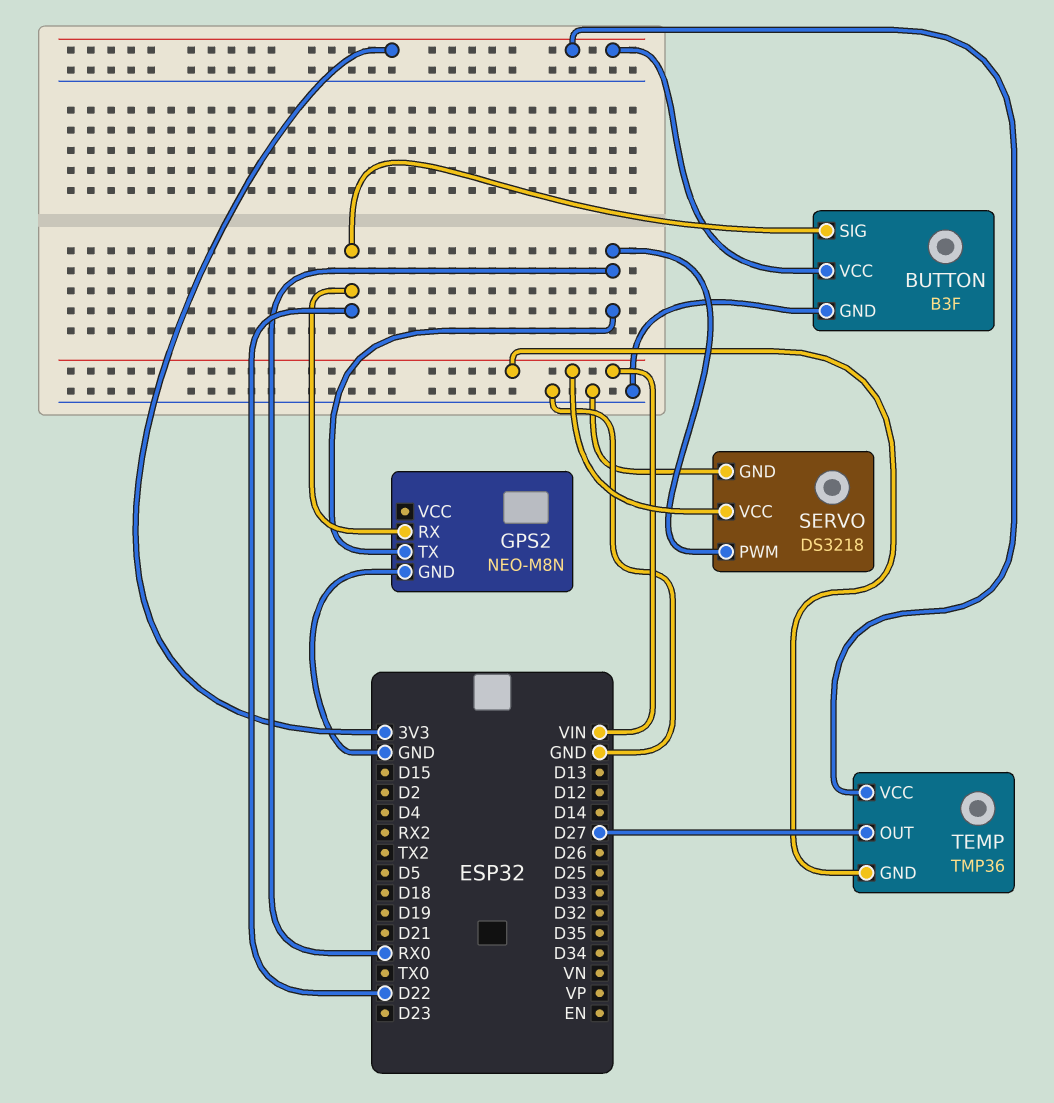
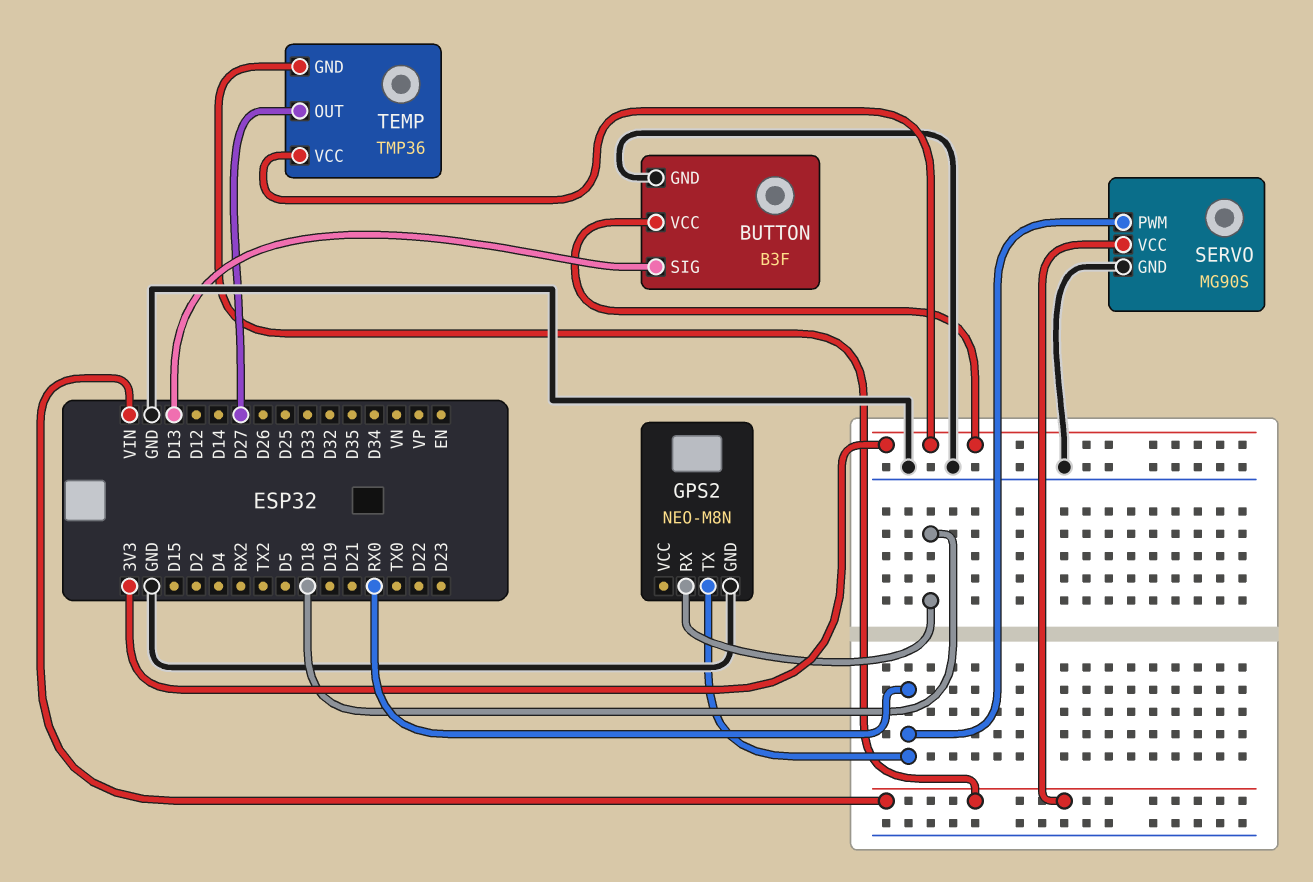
BUTTON pin SIG: D22 -> D13
GPS2 pin RX: D22 -> D18
SERVO: DS3218 -> MG90S

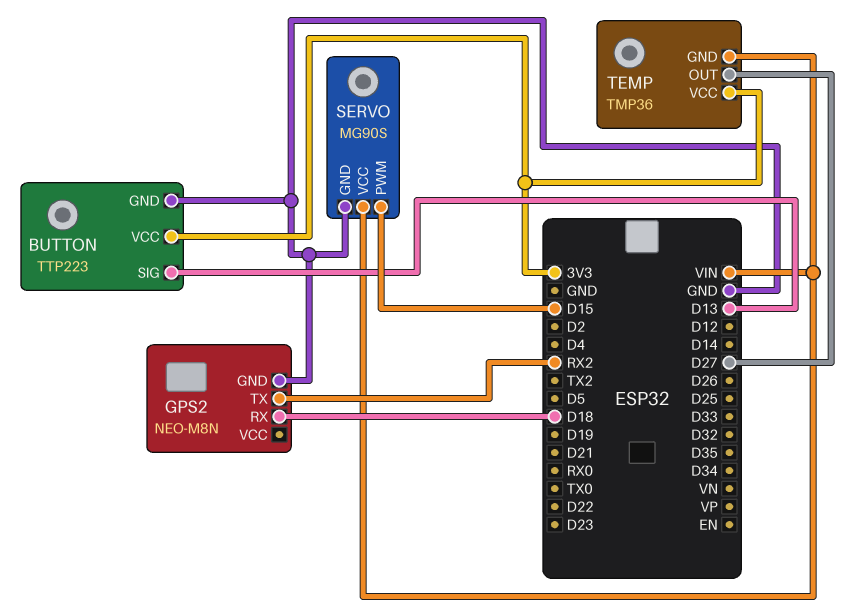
BUTTON: B3F -> TTP223
GPS2 pin TX: RX0 -> RX2
SERVO pin PWM: RX0 -> D15

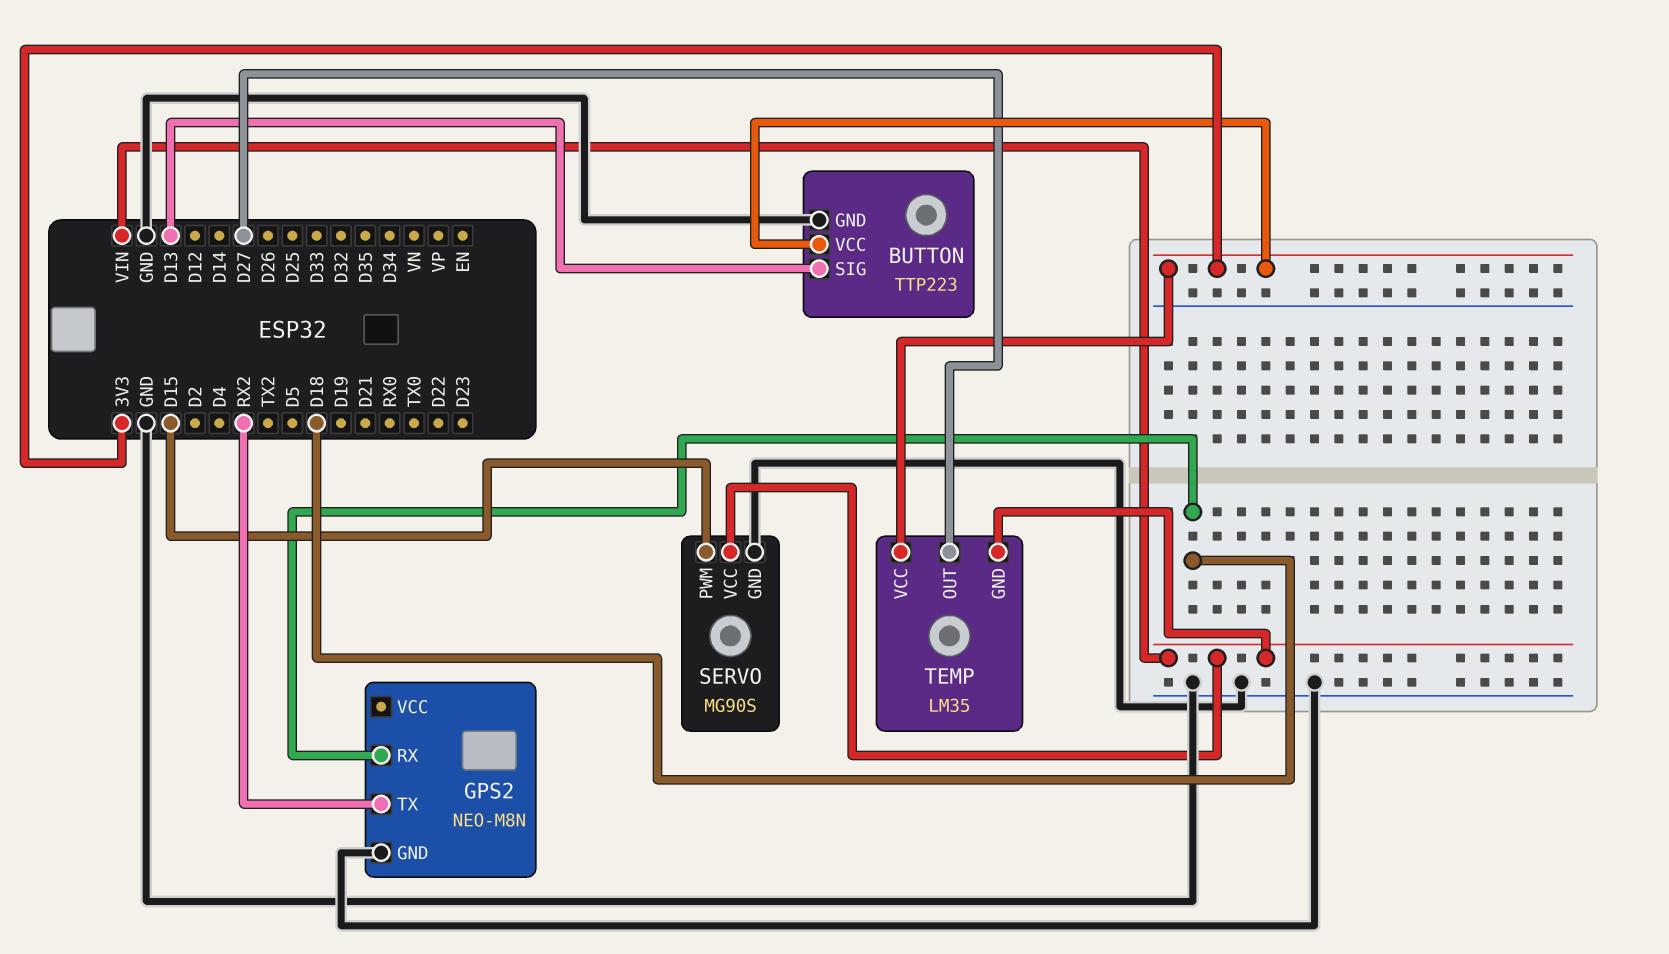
TEMP: TMP36 -> LM35

